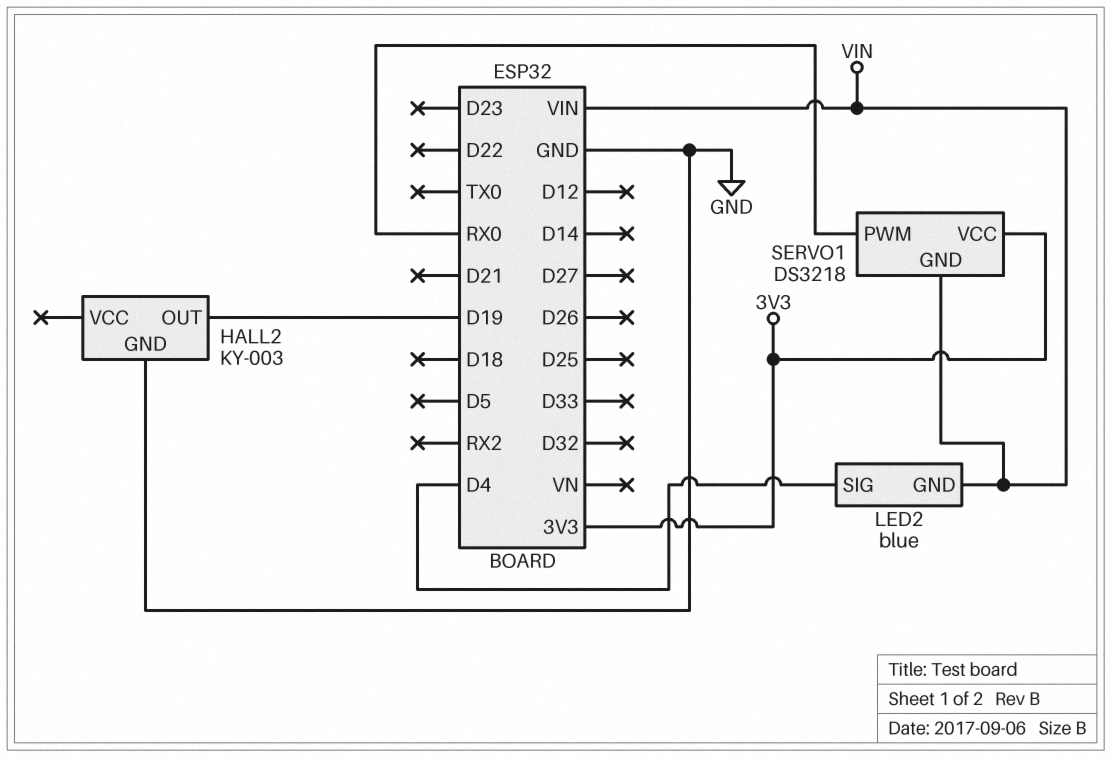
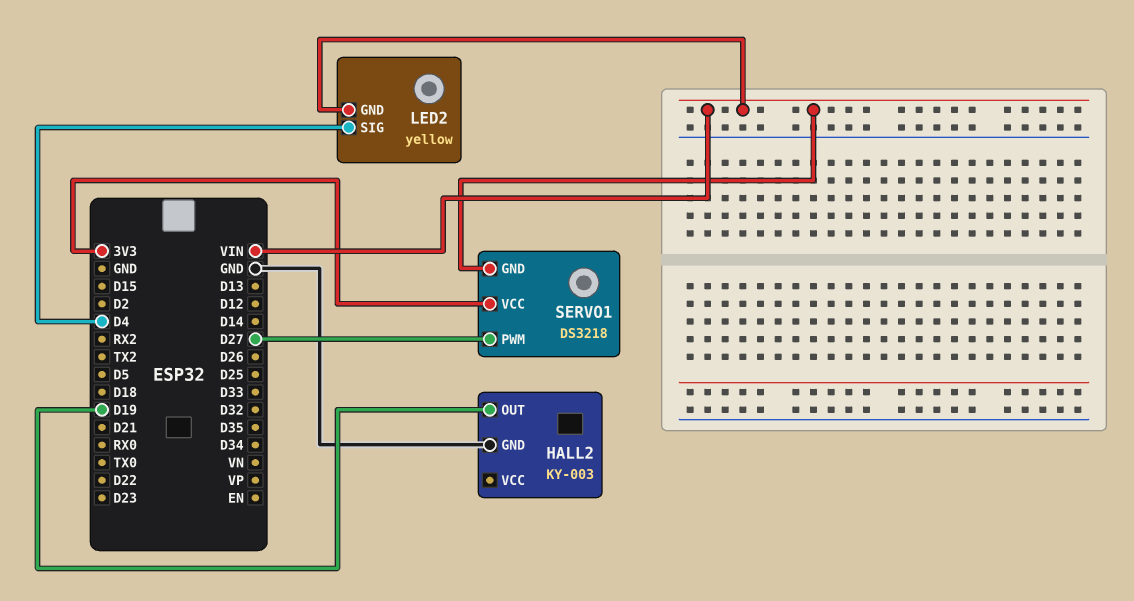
LED2: blue -> yellow
SERVO1 pin PWM: RX0 -> D27

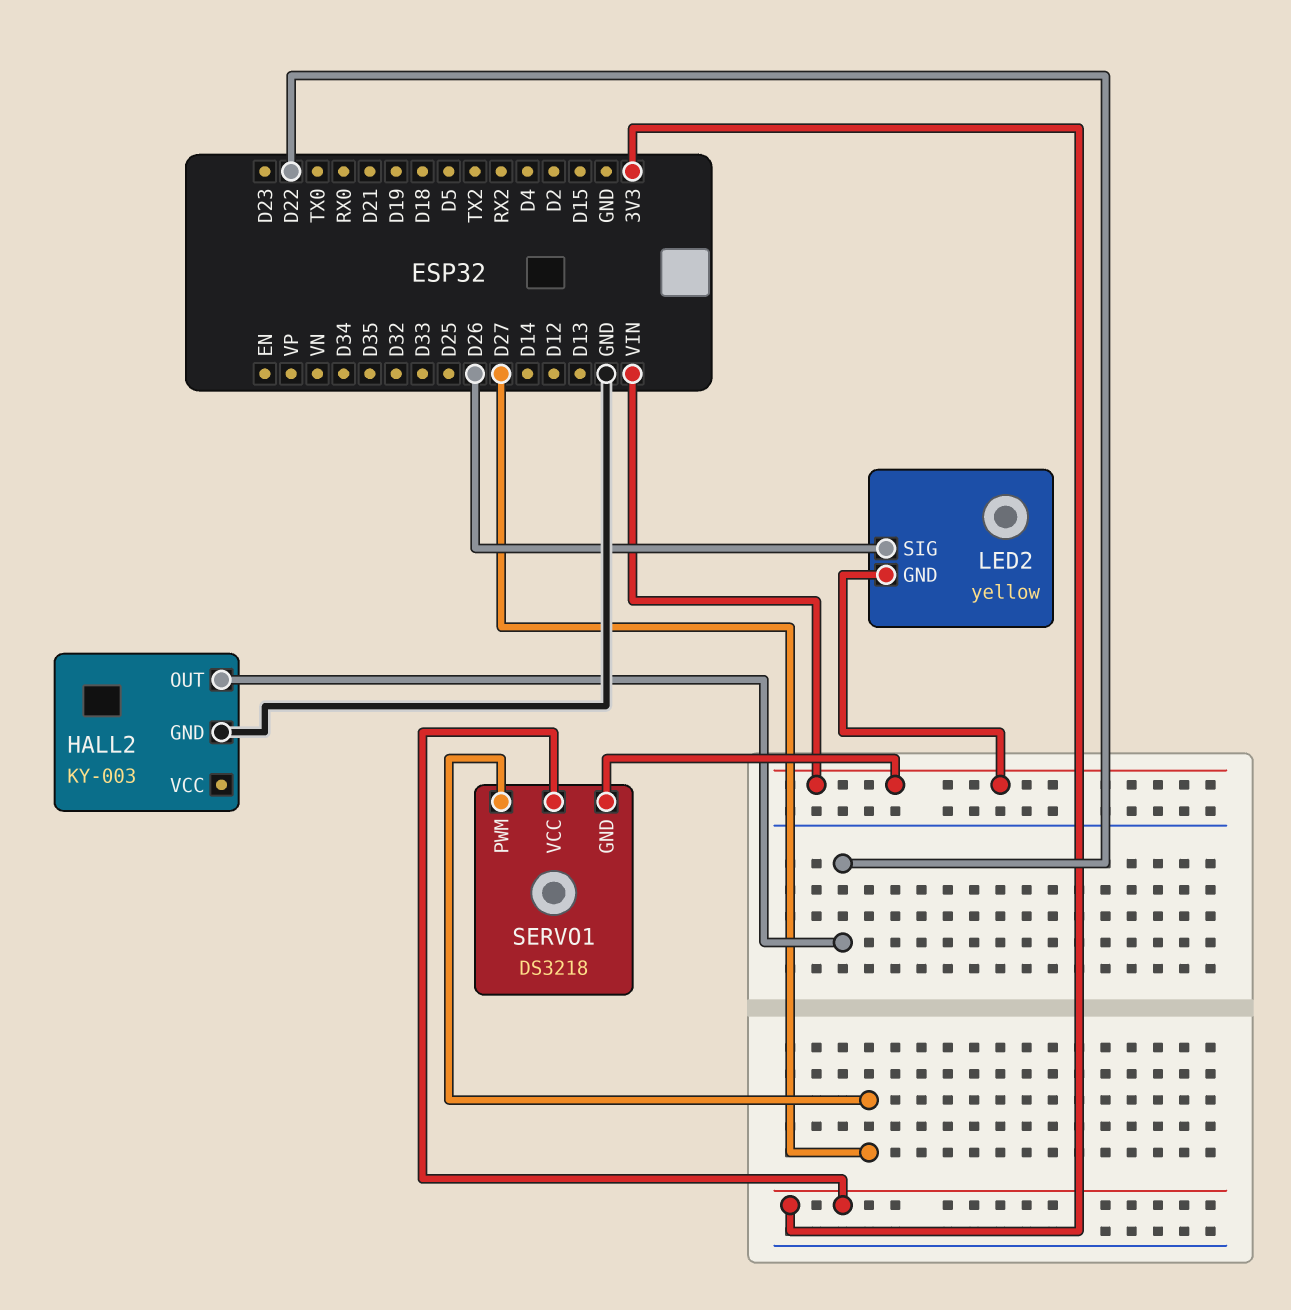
HALL2 pin OUT: D19 -> D22
LED2 pin SIG: D4 -> D26

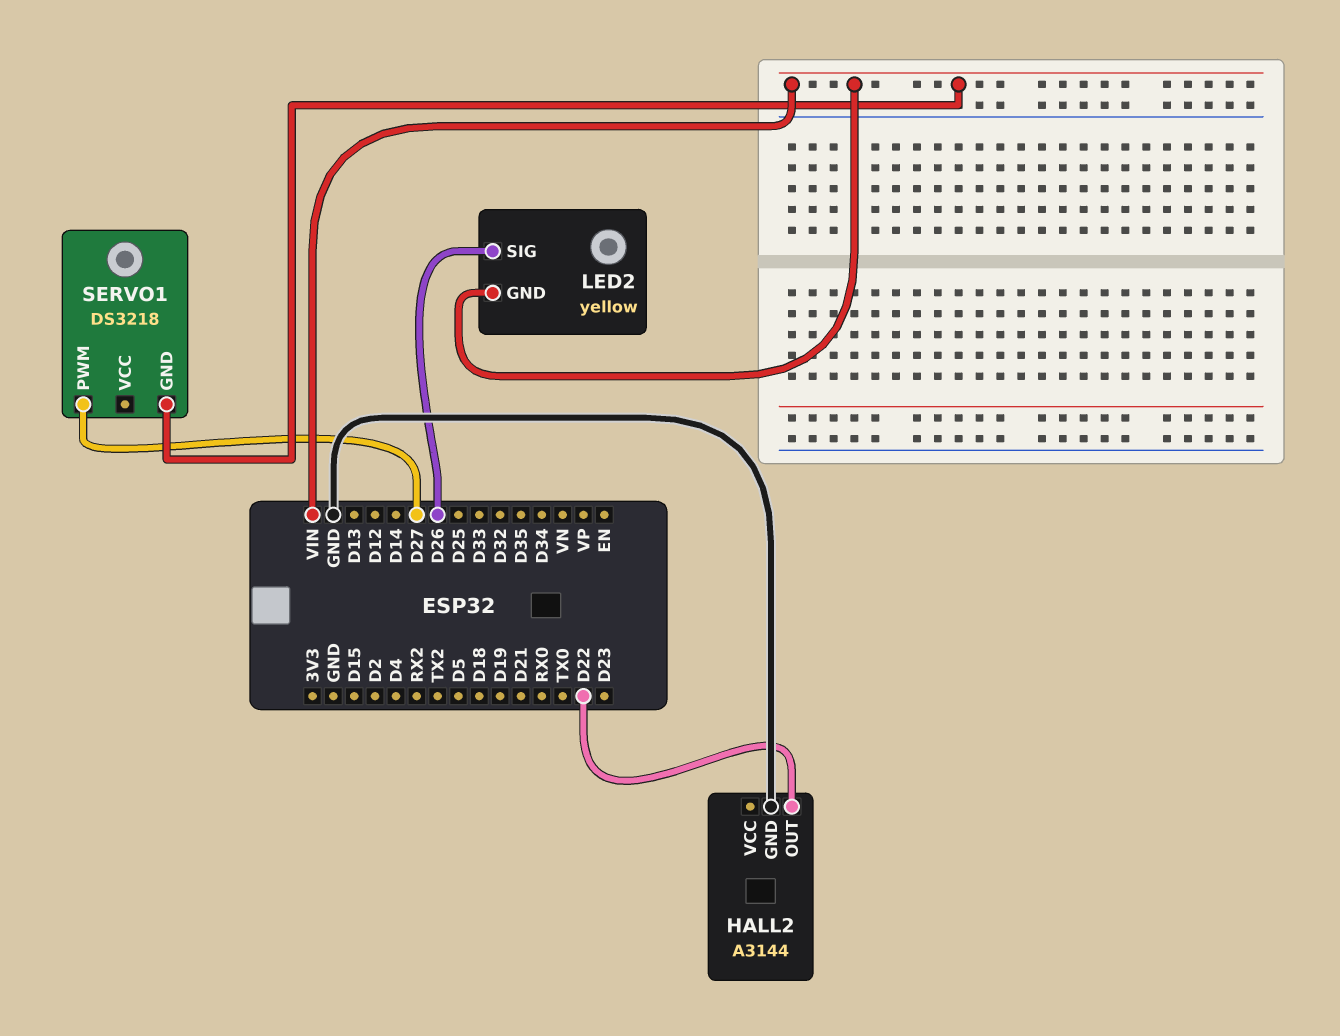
HALL2: KY-003 -> A3144
SERVO1 pin VCC: 3V3 -> none

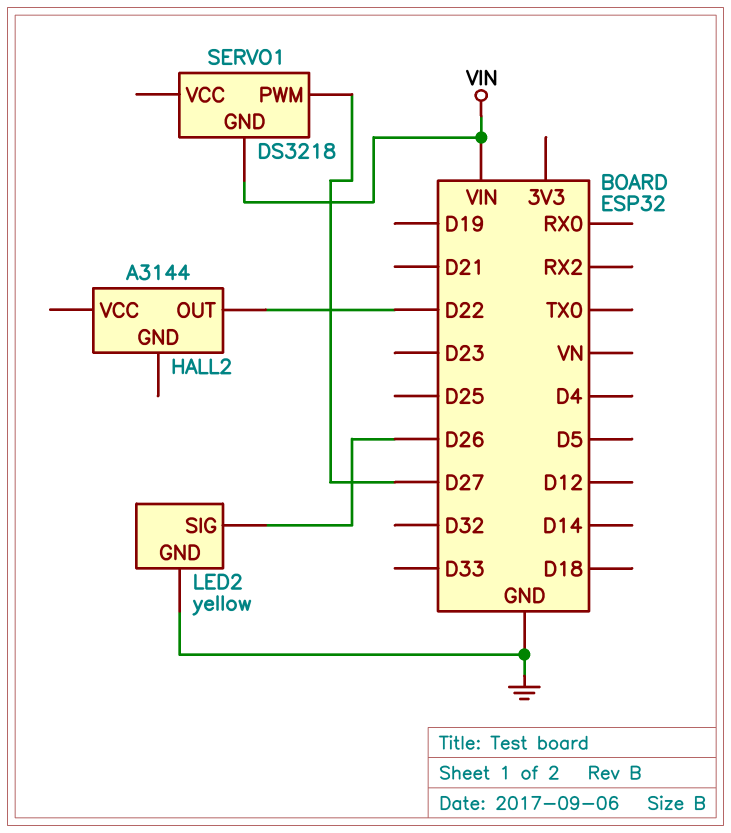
HALL2 pin GND: GND -> none
LED2 pin GND: VIN -> GND

